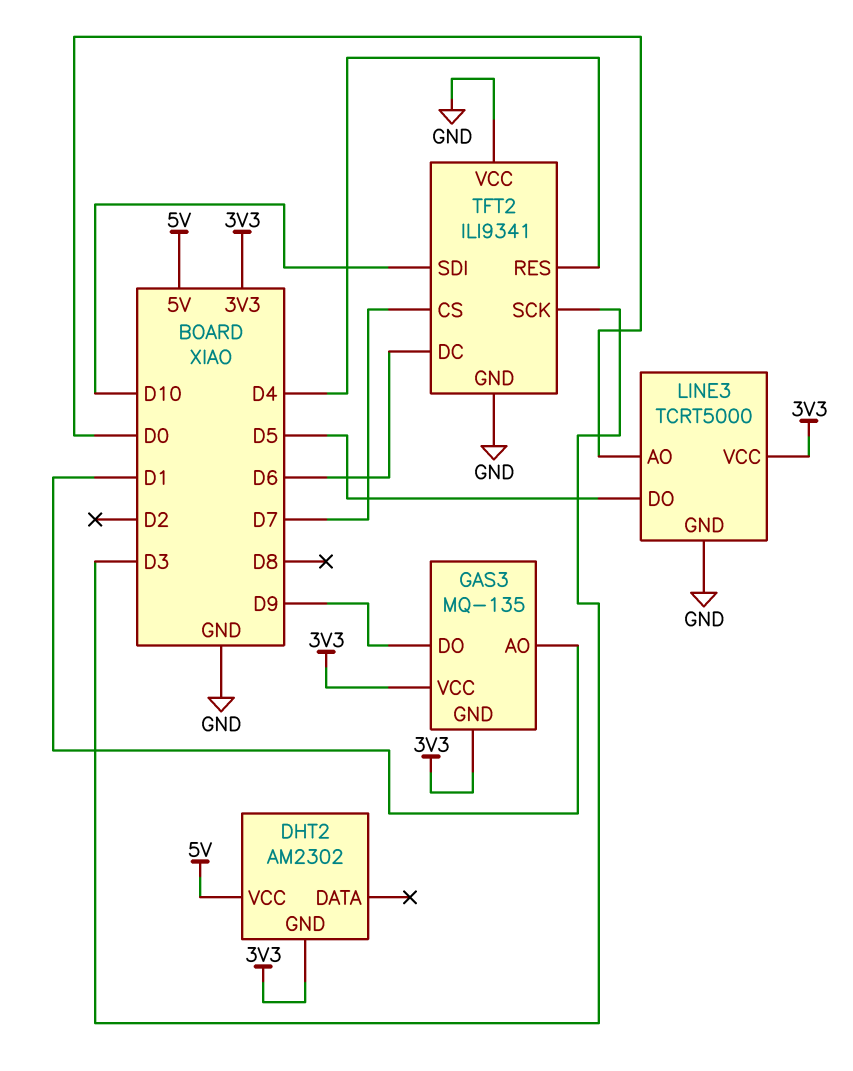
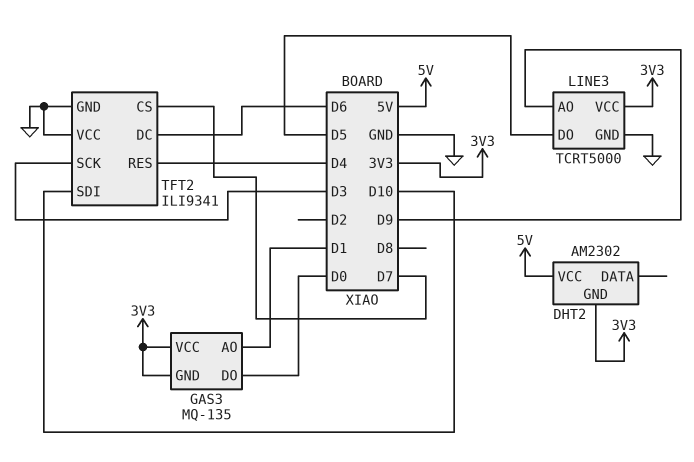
GAS3 pin DO: D9 -> D0
LINE3 pin AO: D0 -> D9

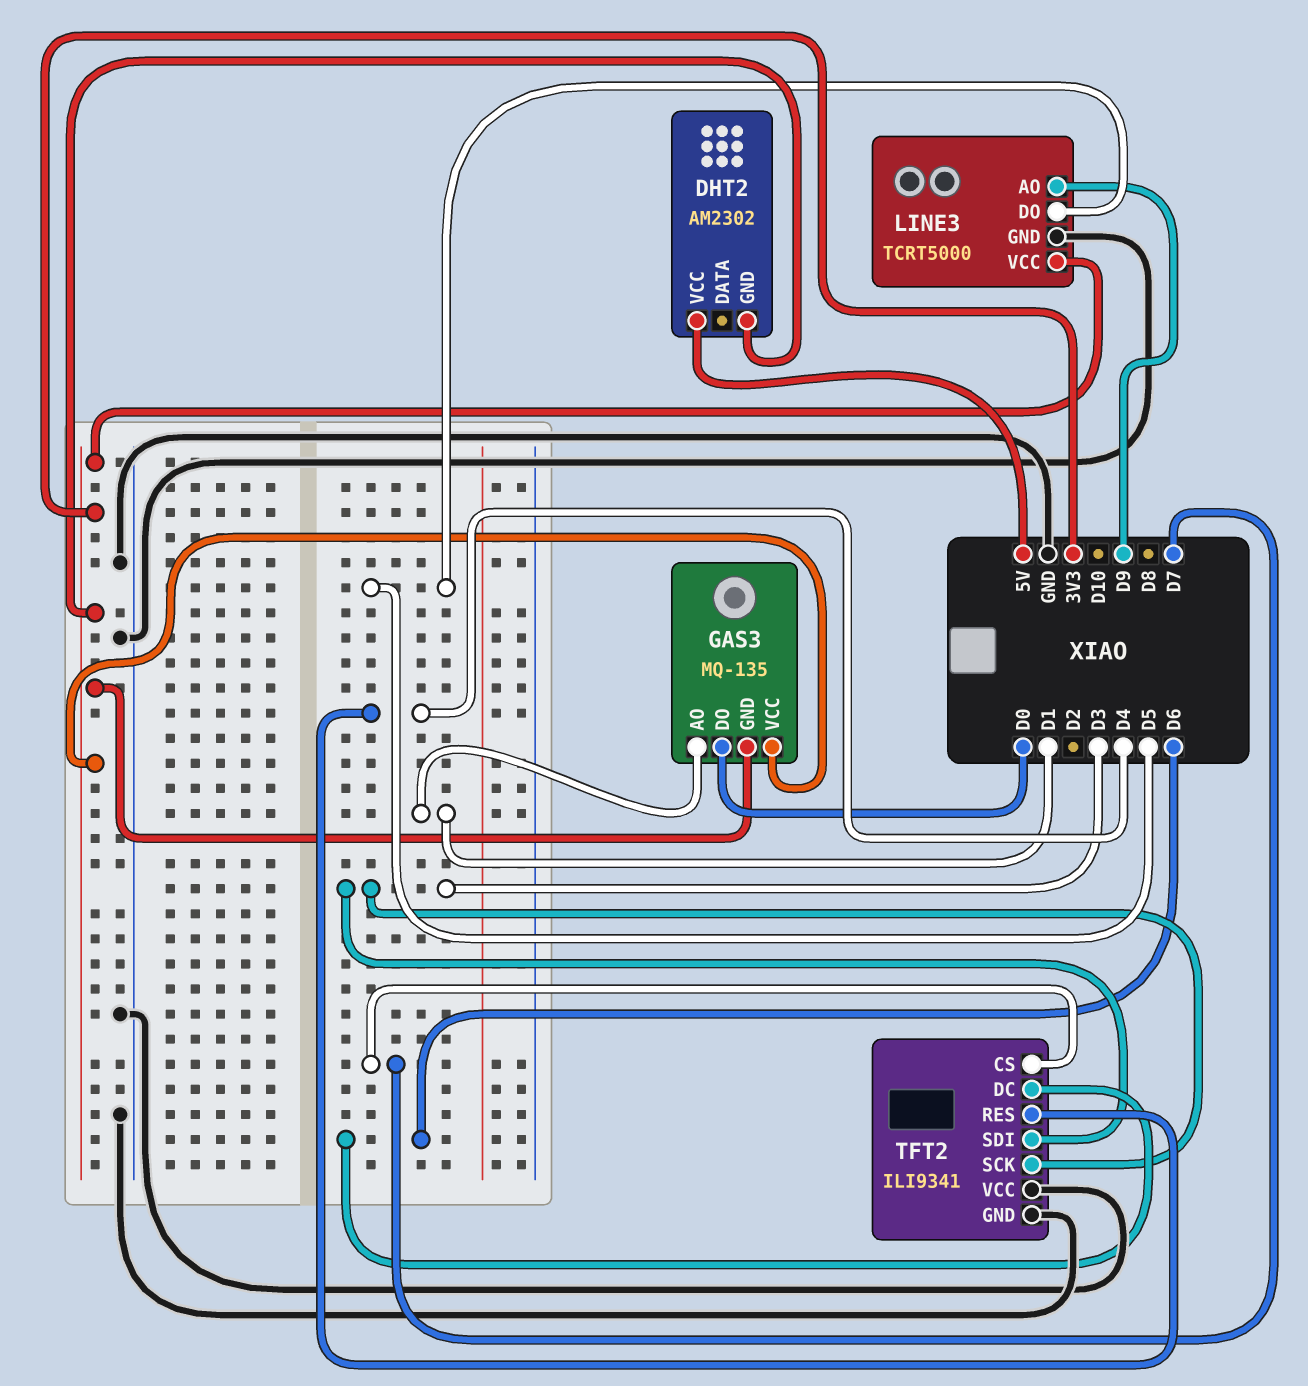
TFT2 pin SDI: D10 -> D3

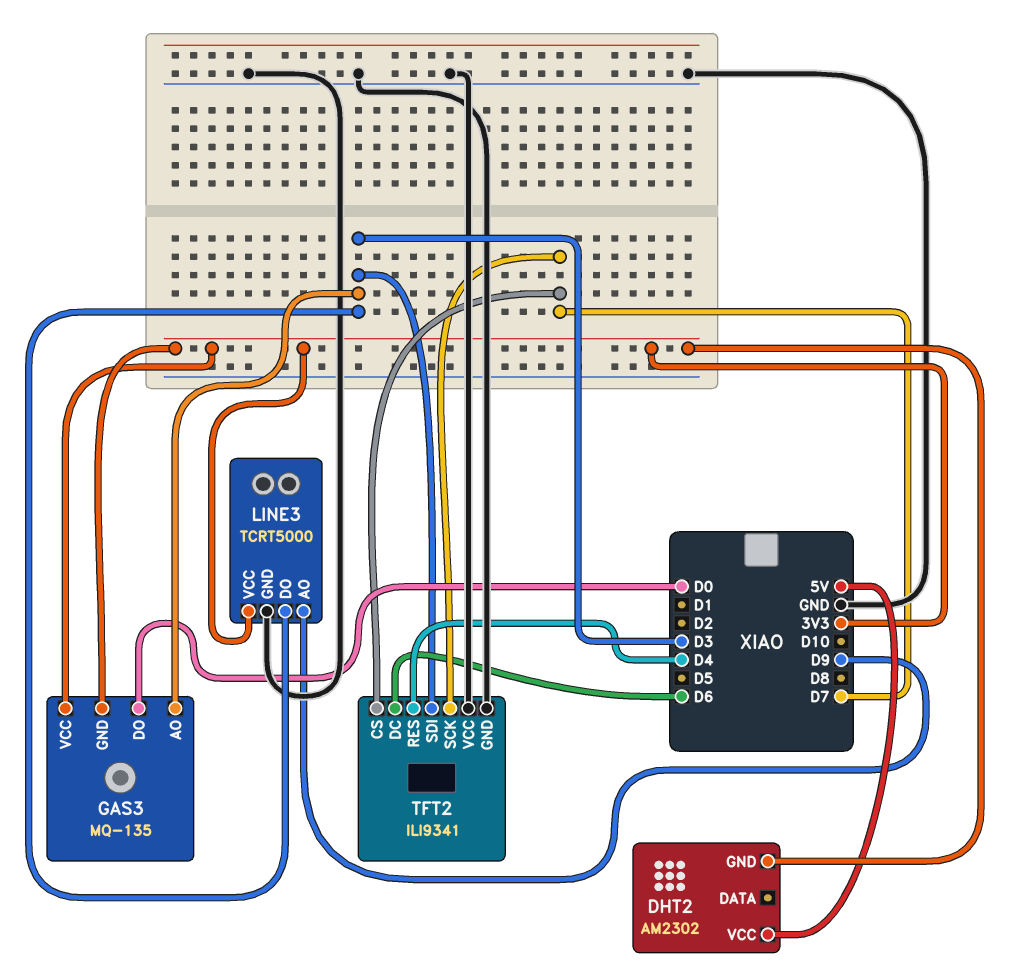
GAS3 pin AO: D1 -> D3
LINE3 pin DO: D5 -> D3
TFT2 pin SCK: D3 -> D7

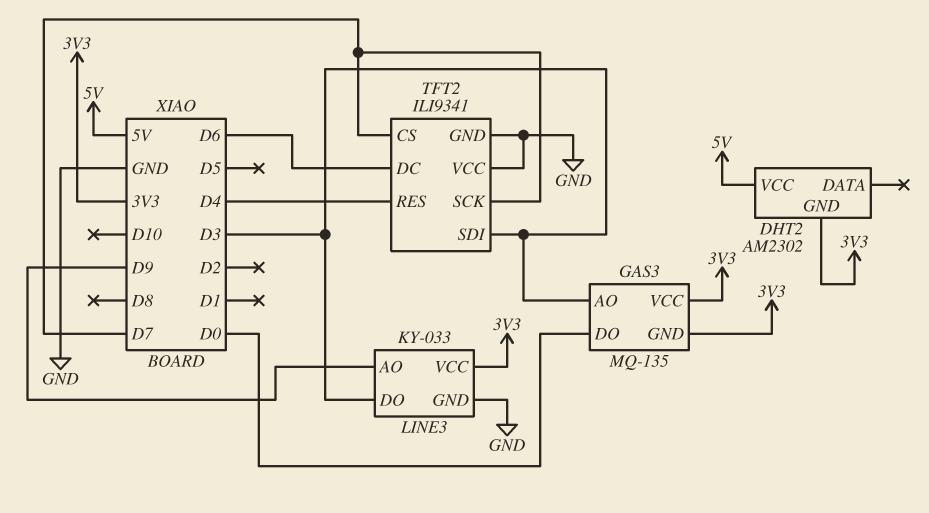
LINE3: TCRT5000 -> KY-033

